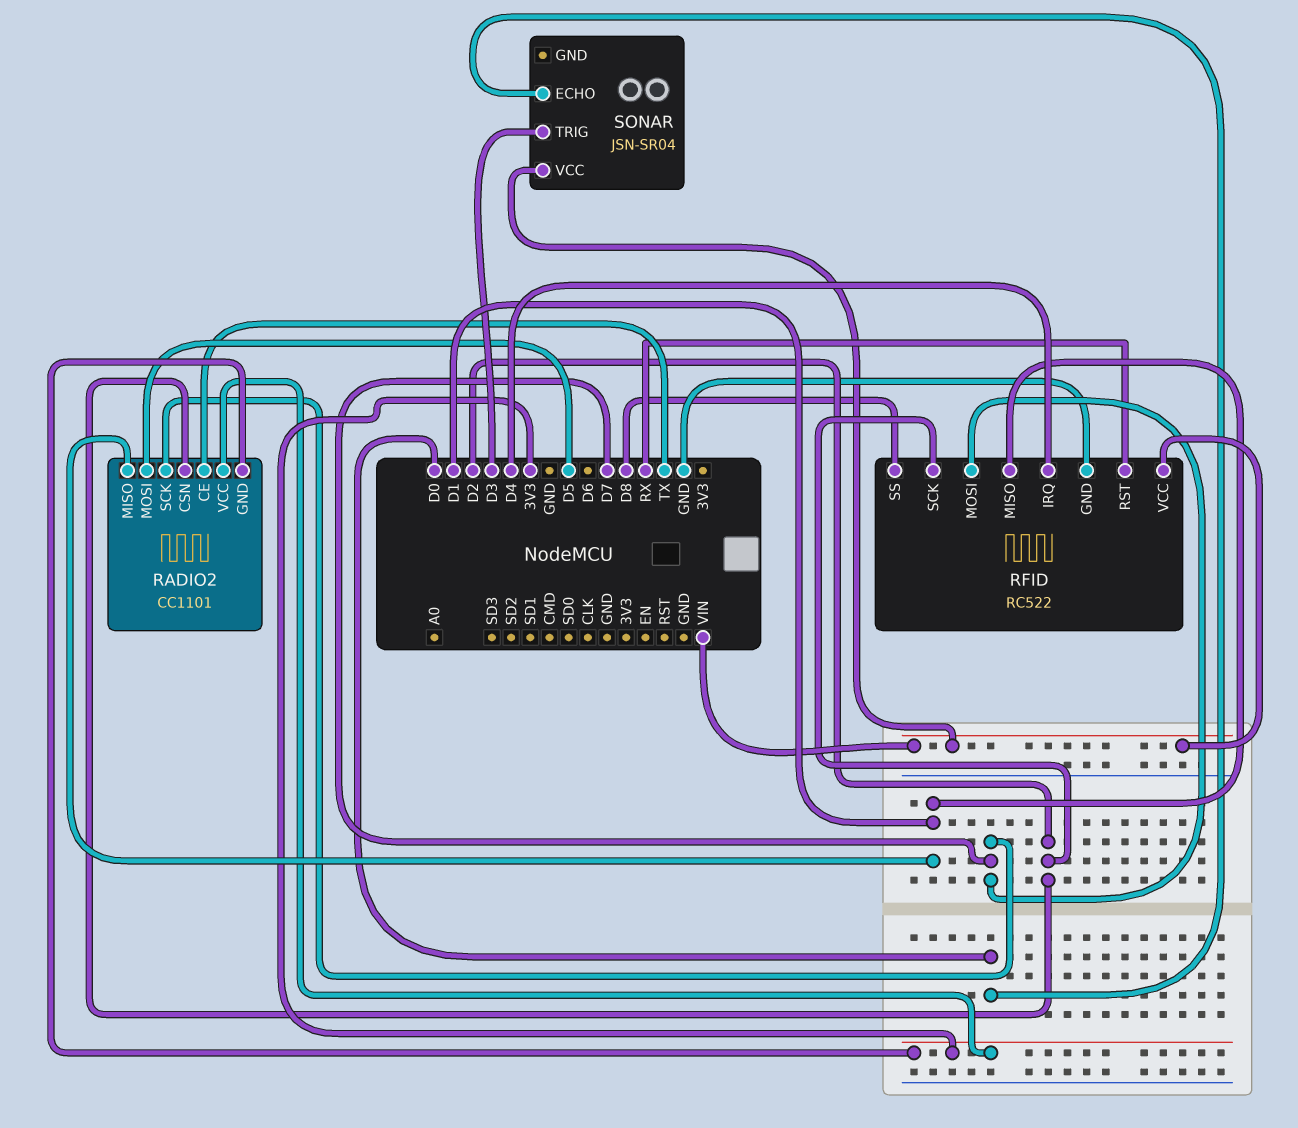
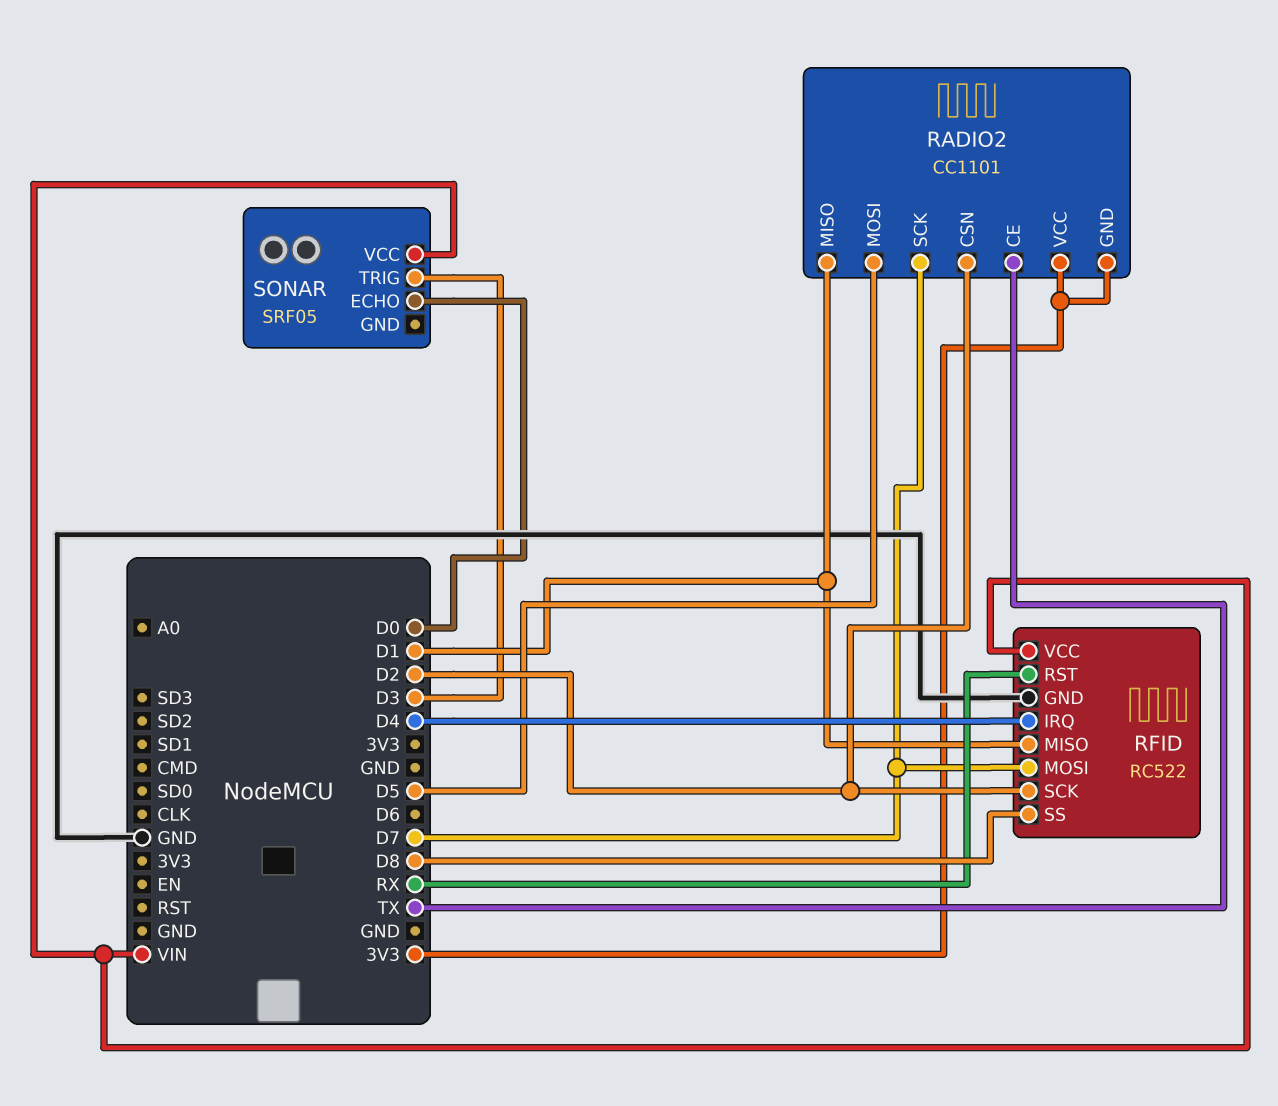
SONAR: JSN-SR04 -> SRF05

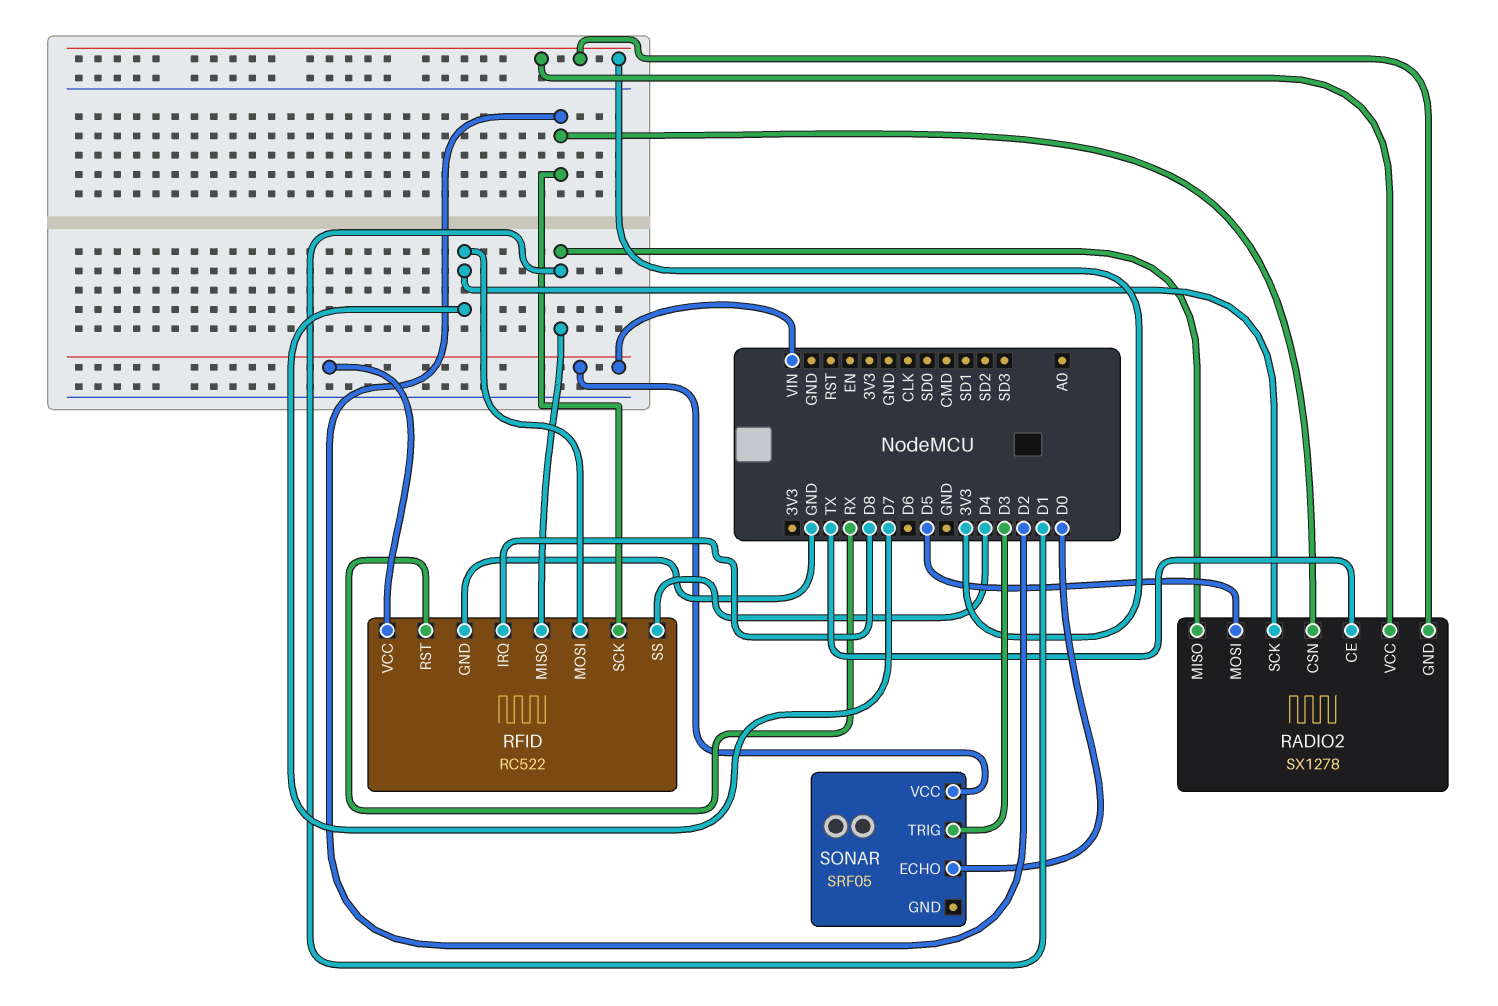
RADIO2: CC1101 -> SX1278
RFID pin IRQ: D4 -> D8
RFID pin SS: D8 -> D4

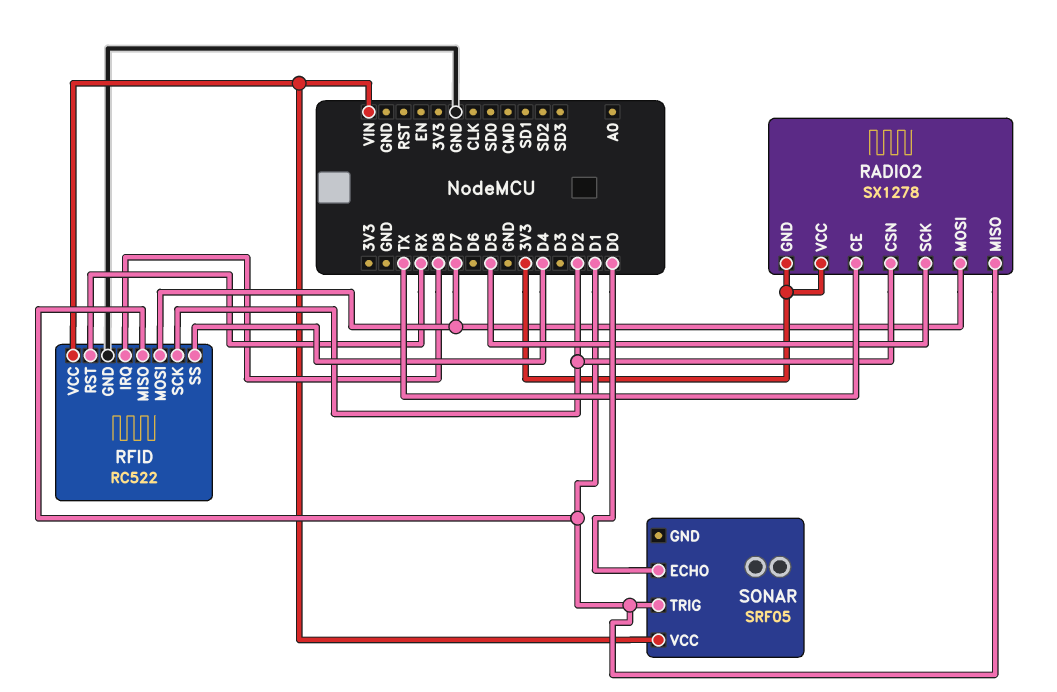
RADIO2 pin MOSI: D5 -> D7
RADIO2 pin SCK: D7 -> D5
SONAR pin TRIG: D3 -> D1

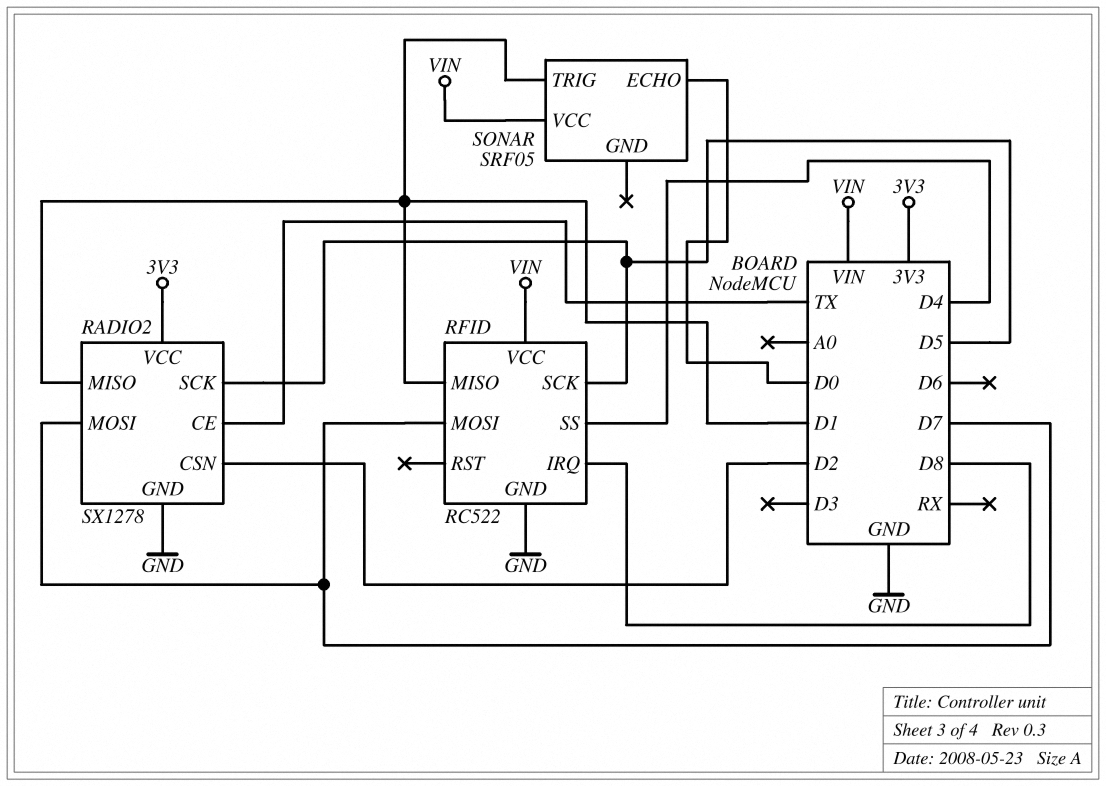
RADIO2 pin GND: 3V3 -> GND
RFID pin RST: RX -> none
RFID pin SCK: D2 -> D5

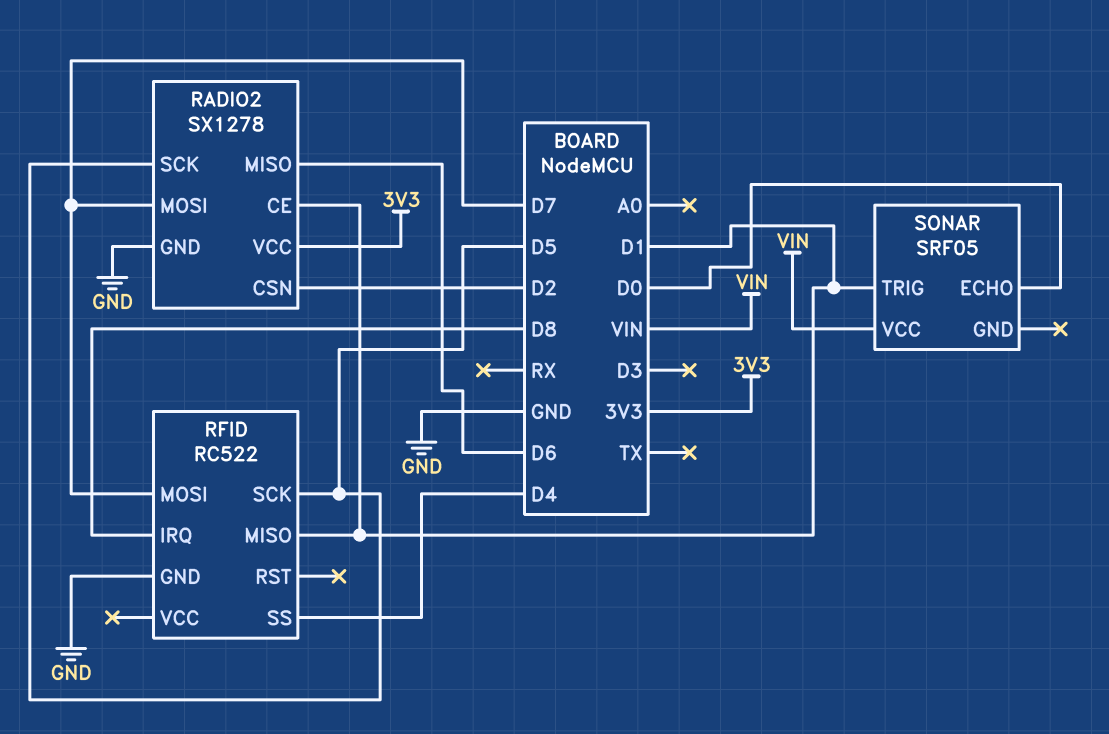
RADIO2 pin CE: TX -> D1
RADIO2 pin MISO: D1 -> D6
RFID pin VCC: VIN -> none

